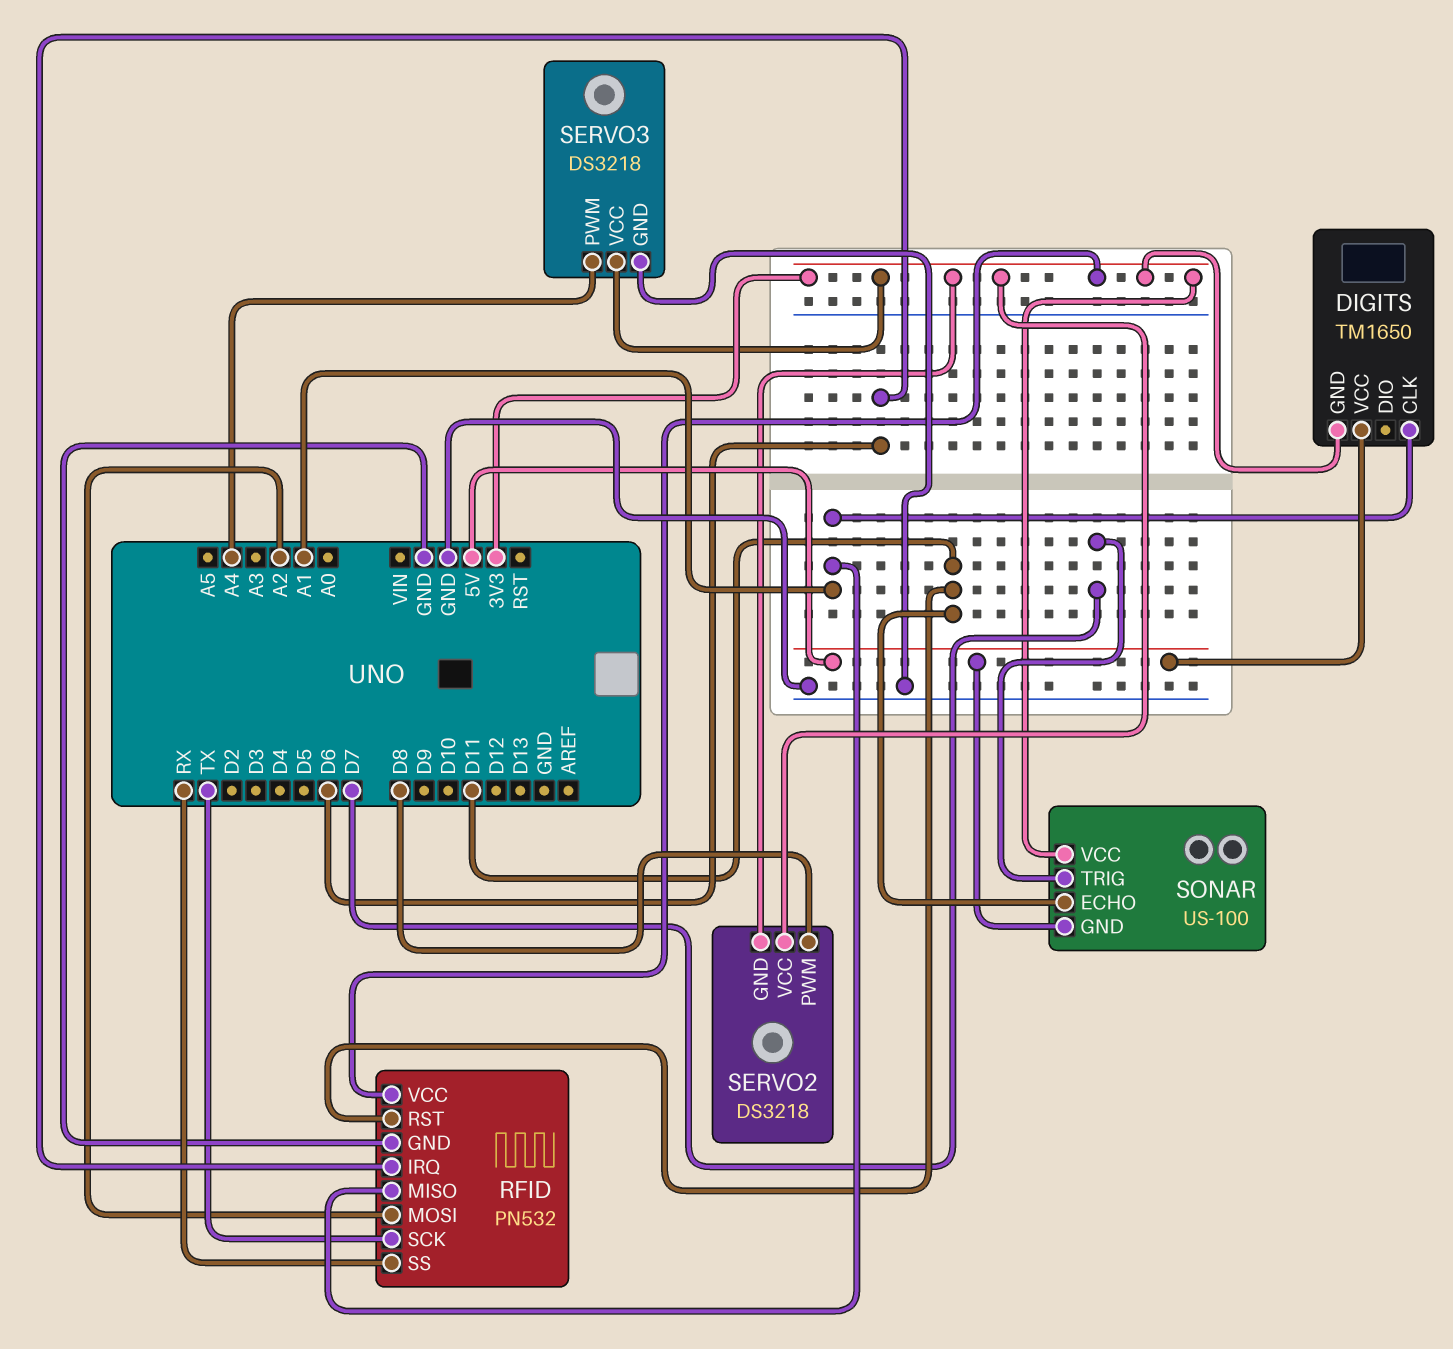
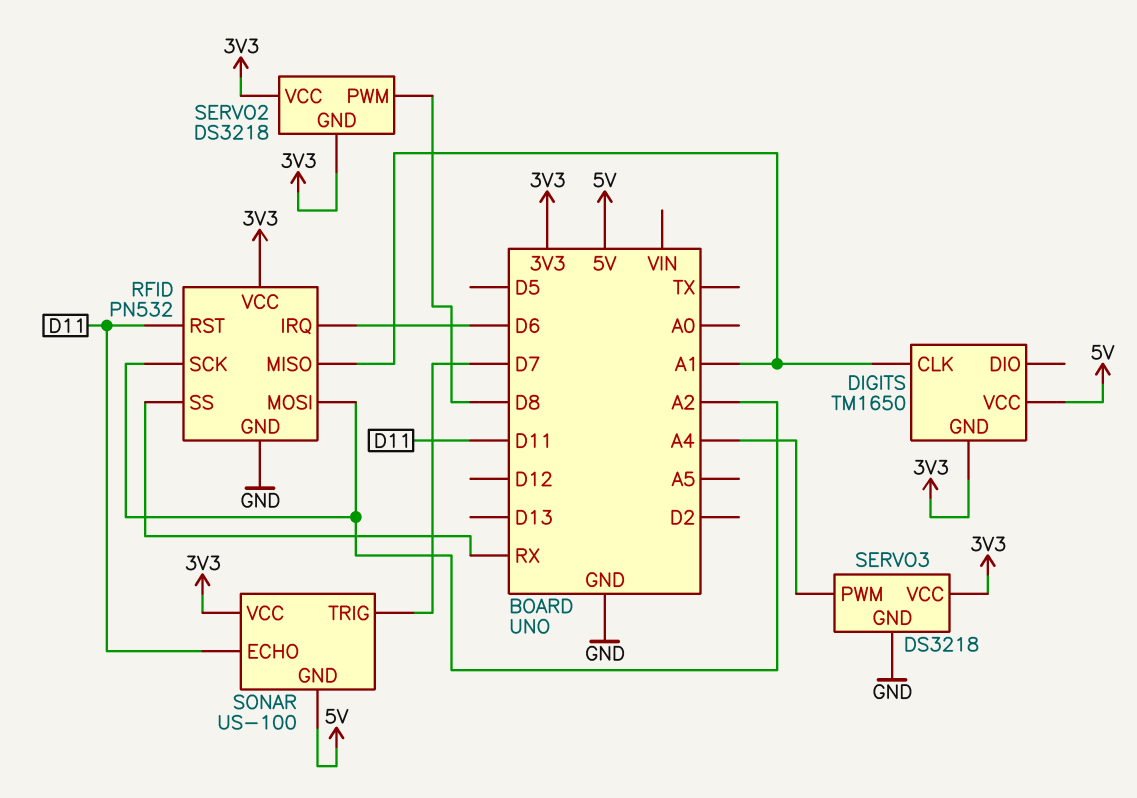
RFID pin SCK: TX -> A2

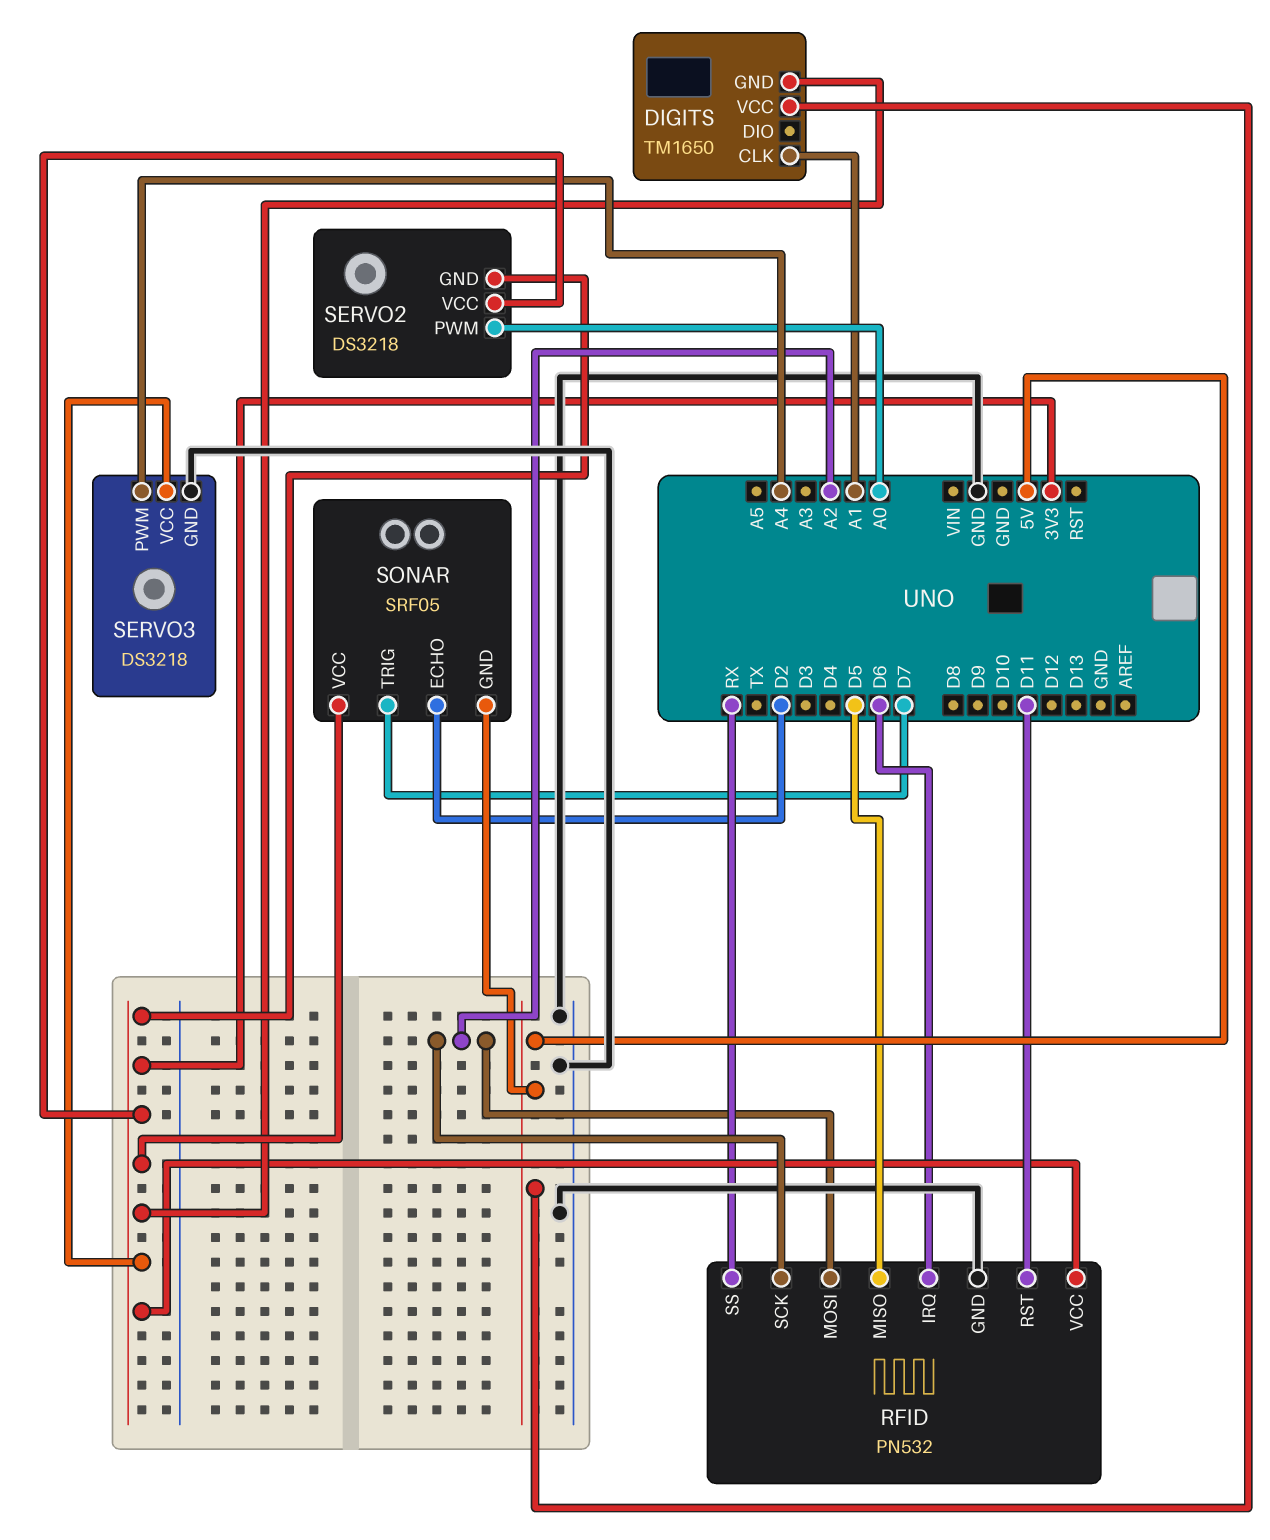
RFID pin MISO: A1 -> D5
SERVO2 pin PWM: D8 -> A0
SONAR: US-100 -> SRF05
SONAR pin ECHO: D11 -> D2

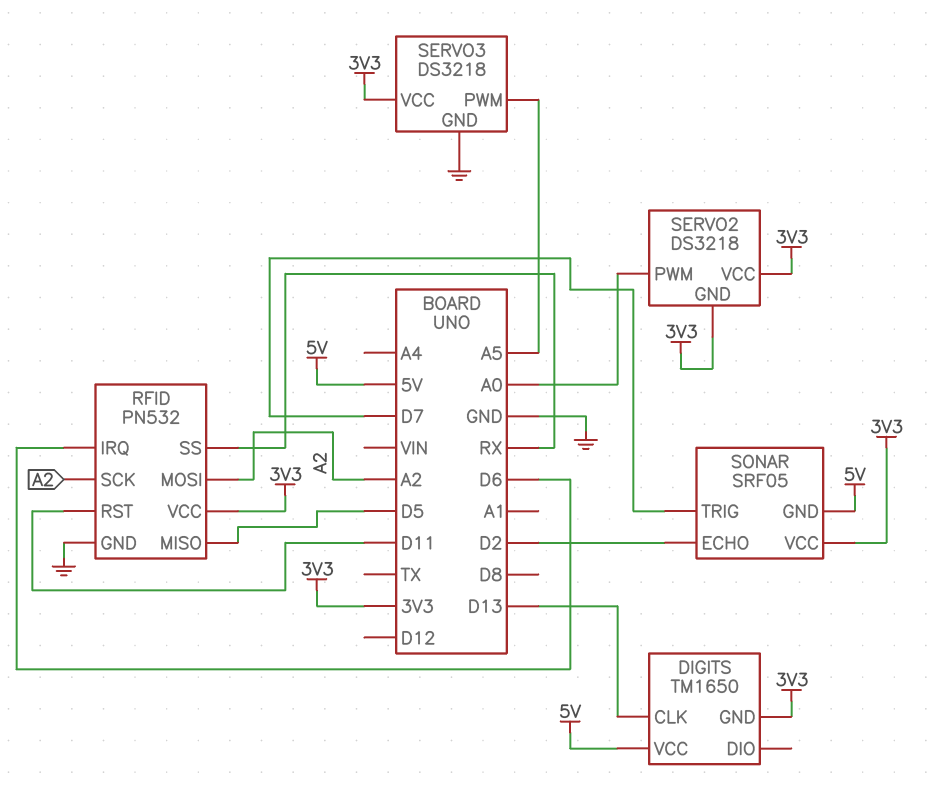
DIGITS pin CLK: A1 -> D13
SERVO3 pin PWM: A4 -> A5

